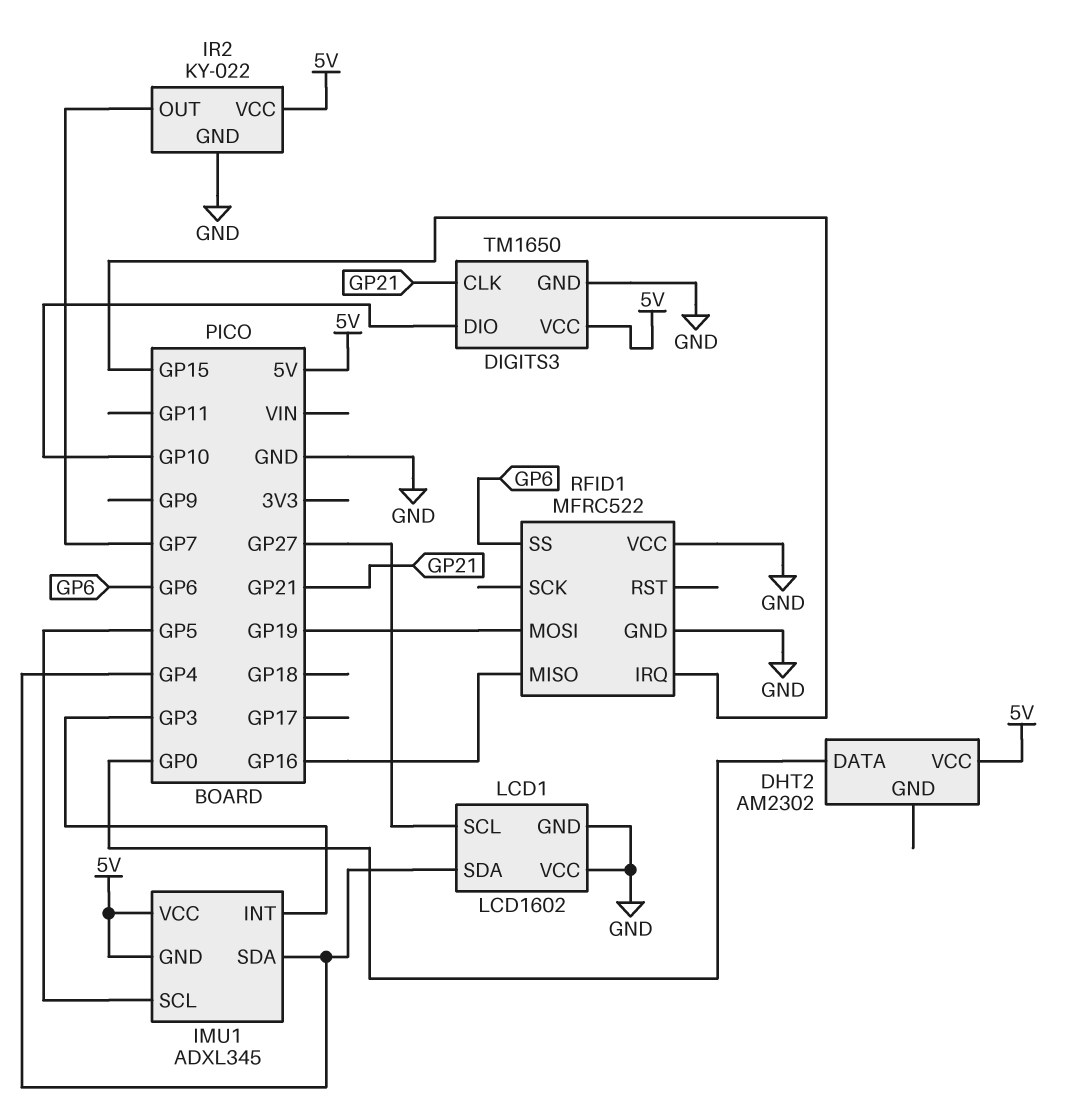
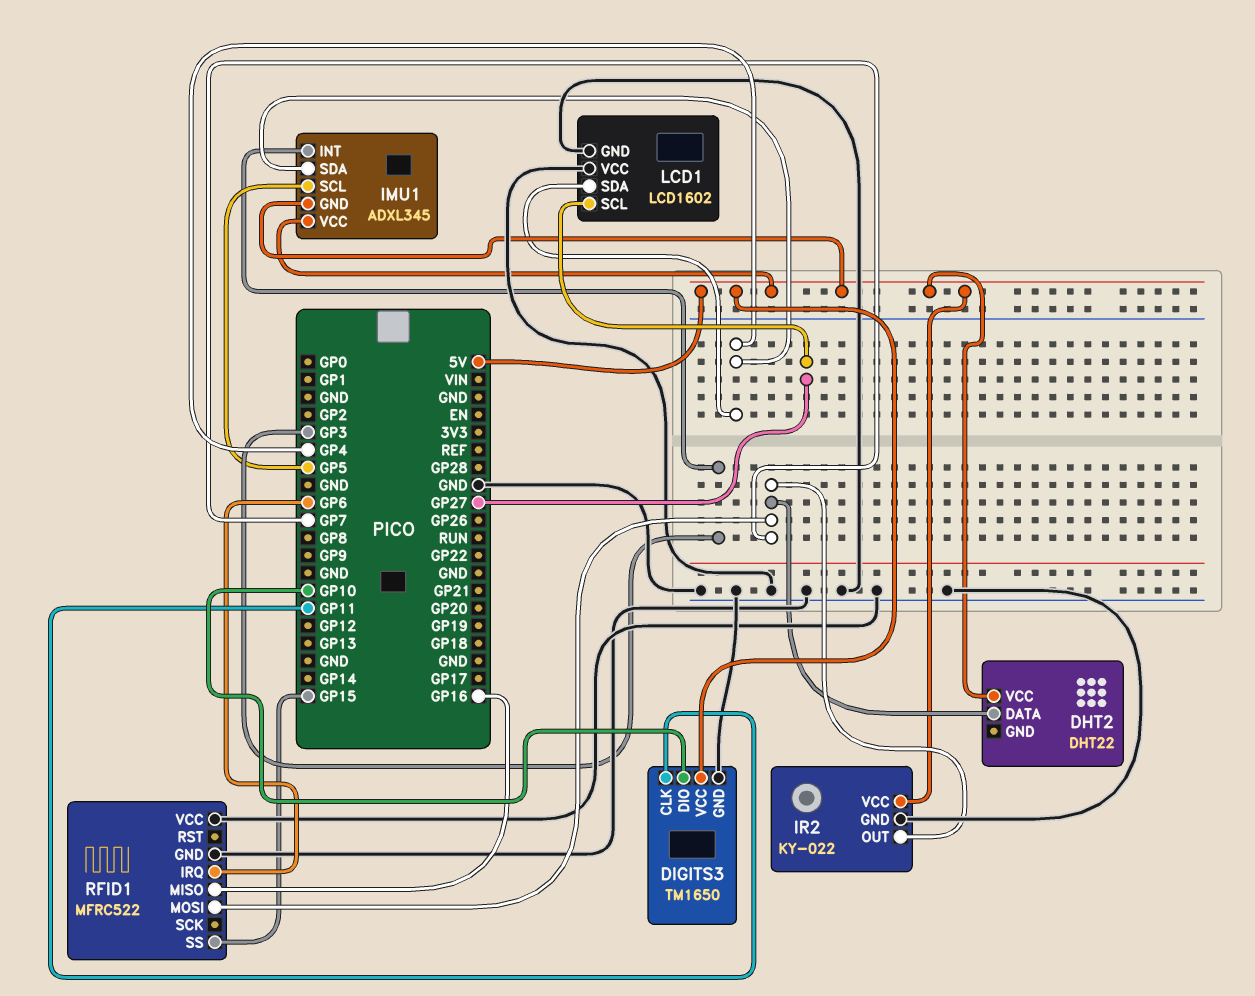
DHT2: AM2302 -> DHT22
DHT2 pin DATA: GP0 -> GP7
DIGITS3 pin CLK: GP21 -> GP11
RFID1 pin IRQ: GP15 -> GP6
RFID1 pin MOSI: GP19 -> GP7
RFID1 pin SS: GP6 -> GP15

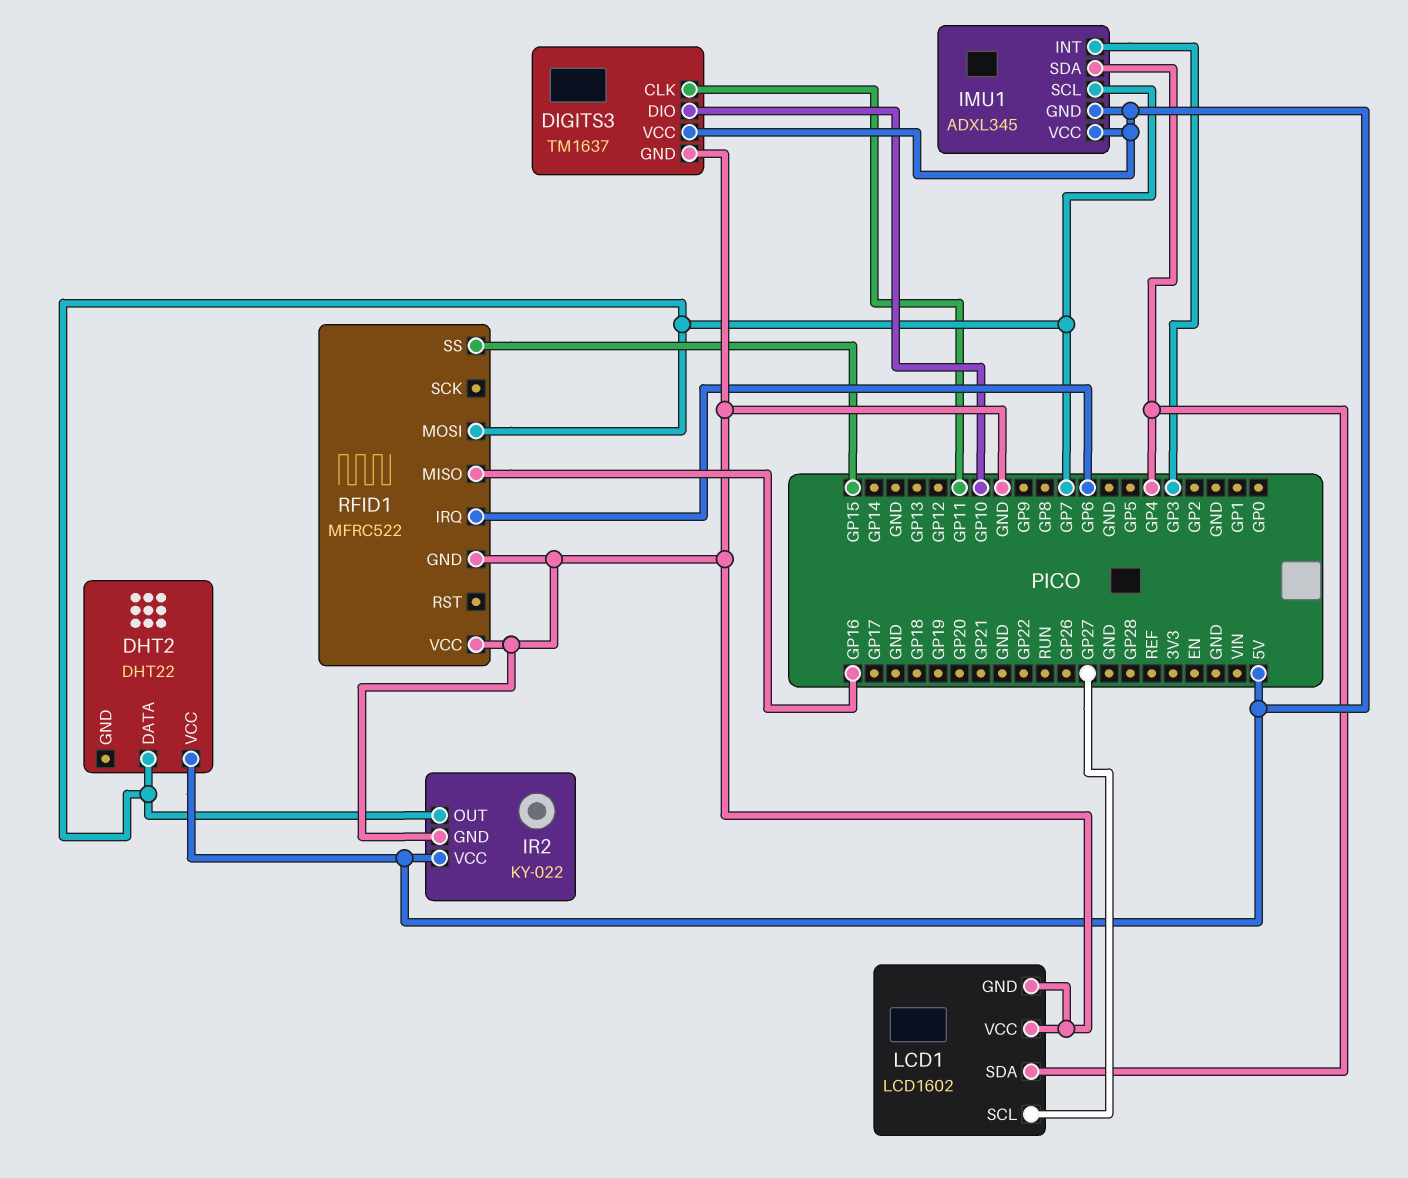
DIGITS3: TM1650 -> TM1637
IMU1 pin SCL: GP5 -> GP7

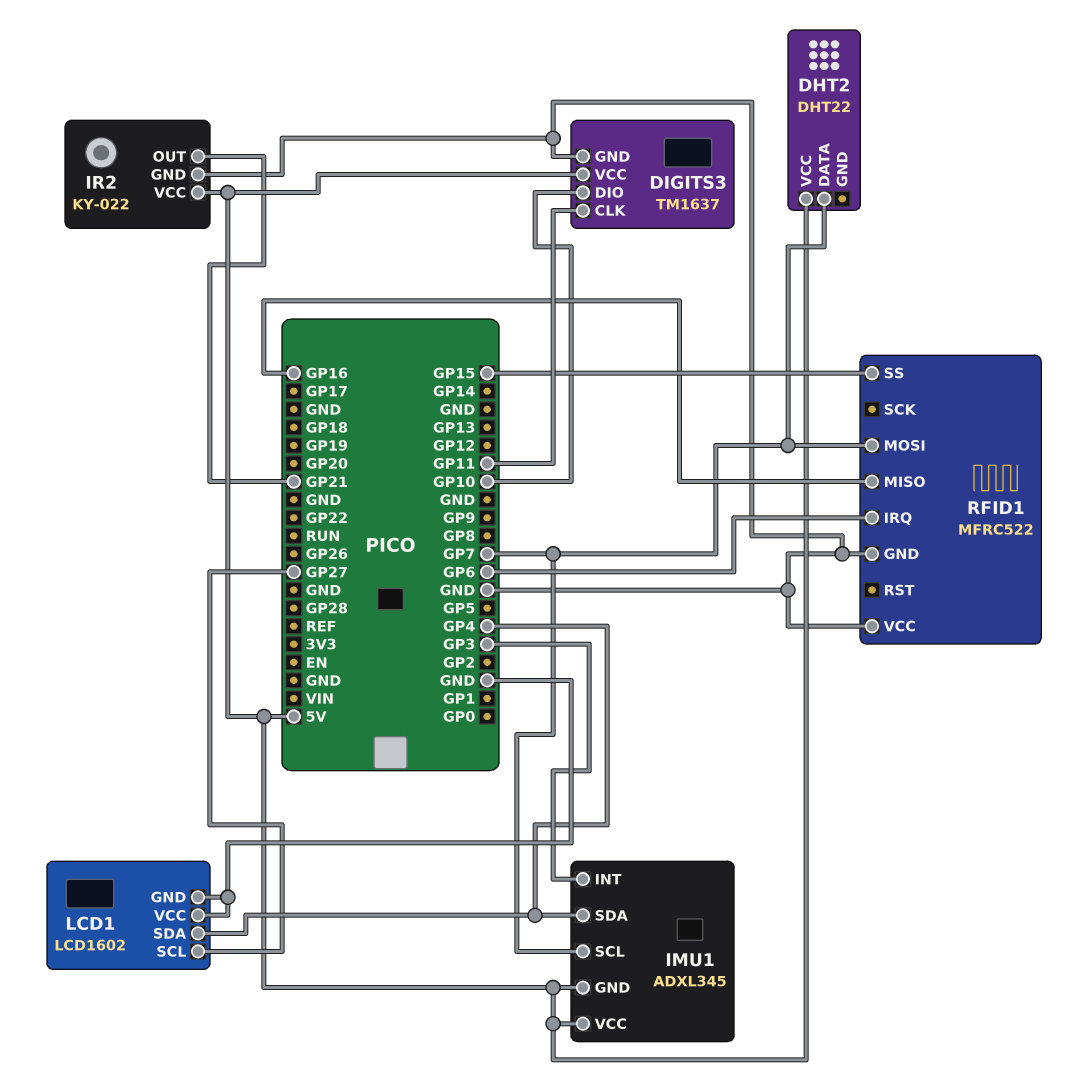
IR2 pin OUT: GP7 -> GP21

